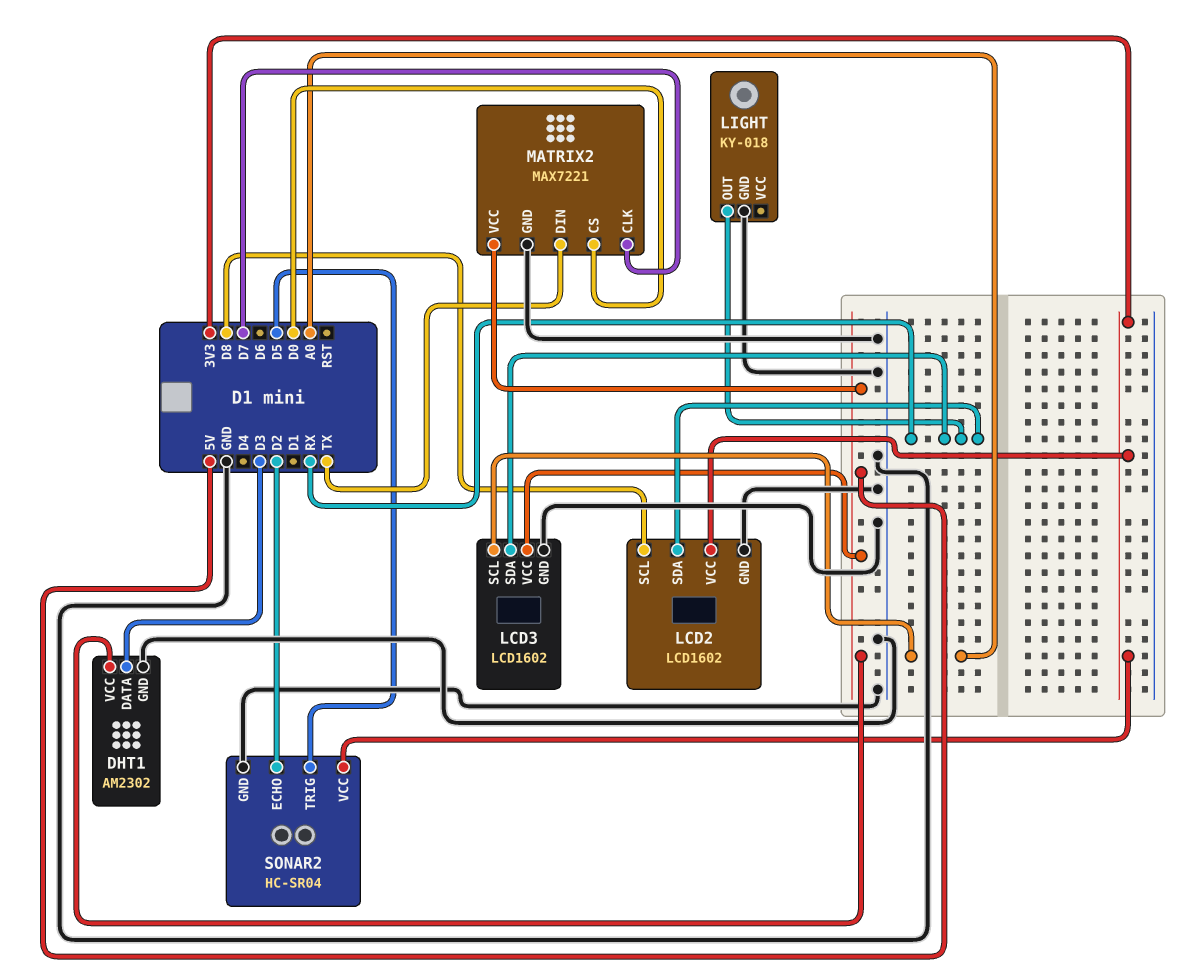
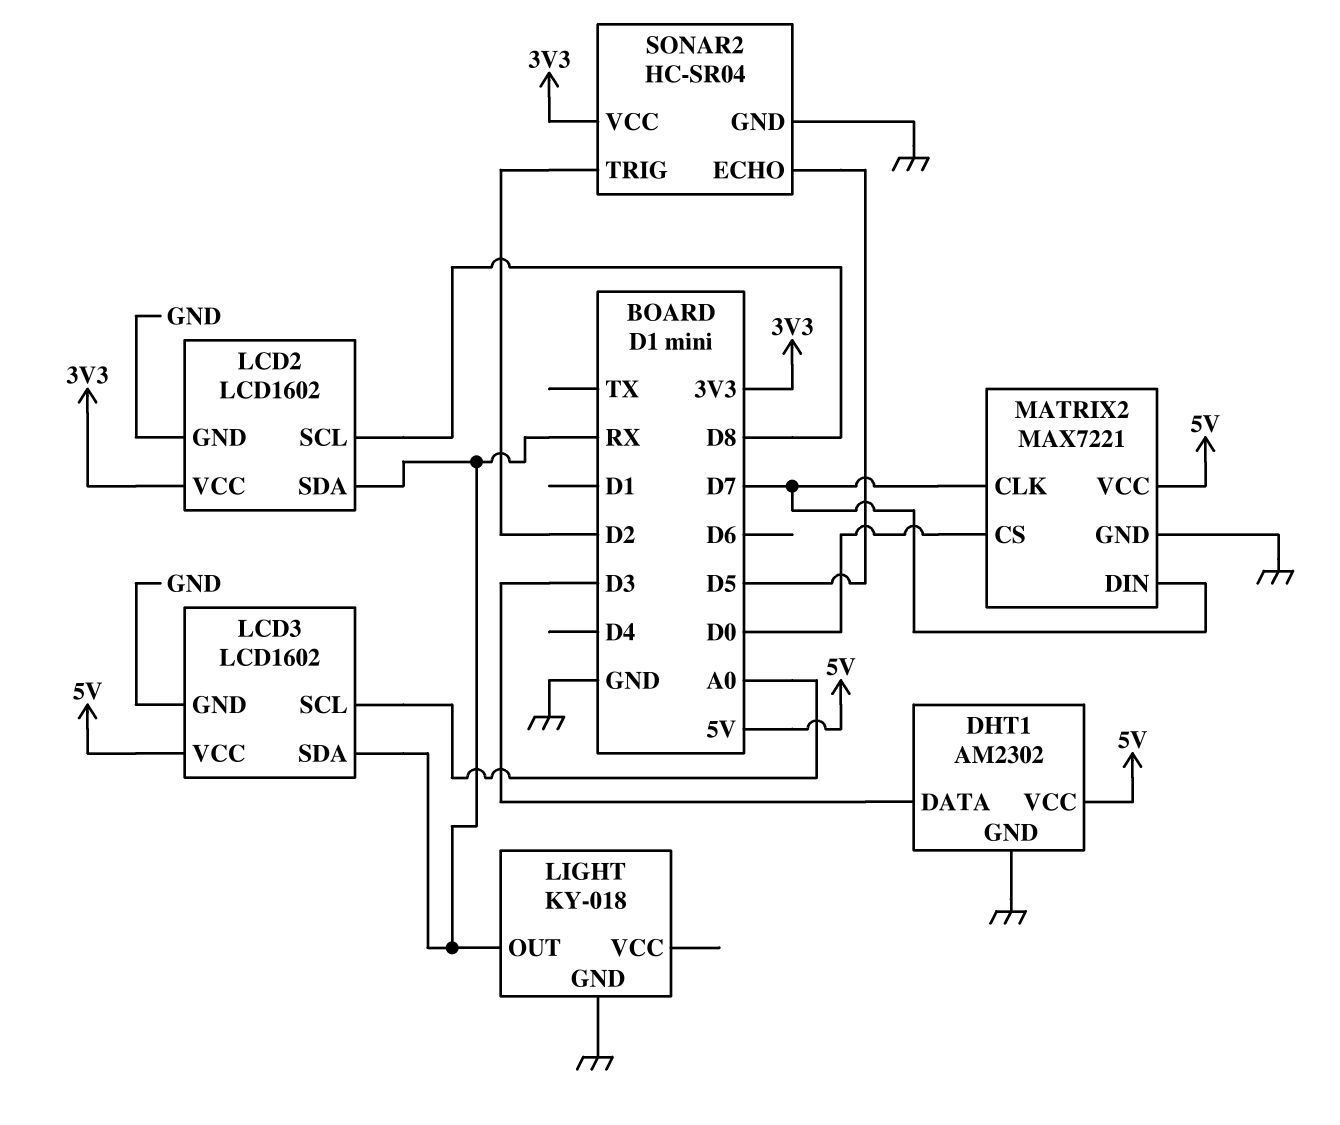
MATRIX2 pin DIN: TX -> D7
SONAR2 pin ECHO: D2 -> D5
SONAR2 pin TRIG: D5 -> D2

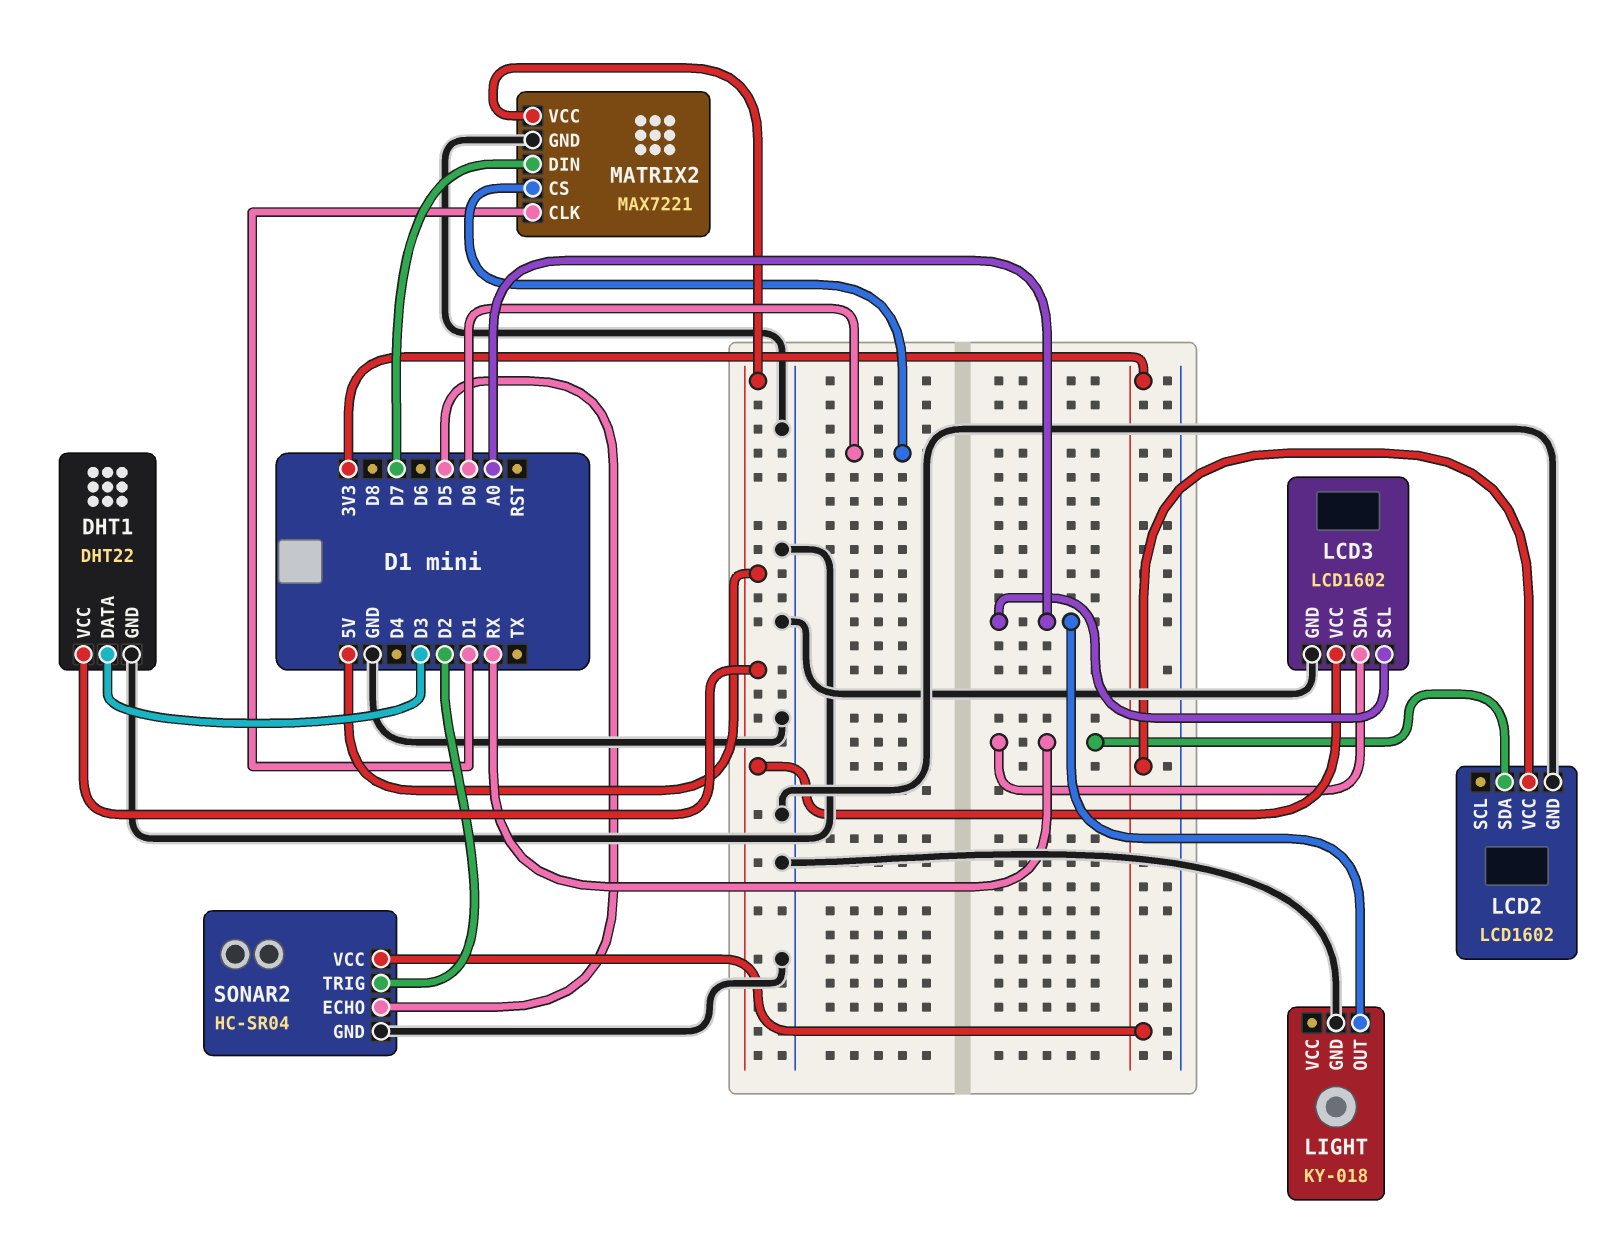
DHT1: AM2302 -> DHT22
LCD2 pin SCL: D8 -> none
LIGHT pin OUT: RX -> A0
MATRIX2 pin CLK: D7 -> D1

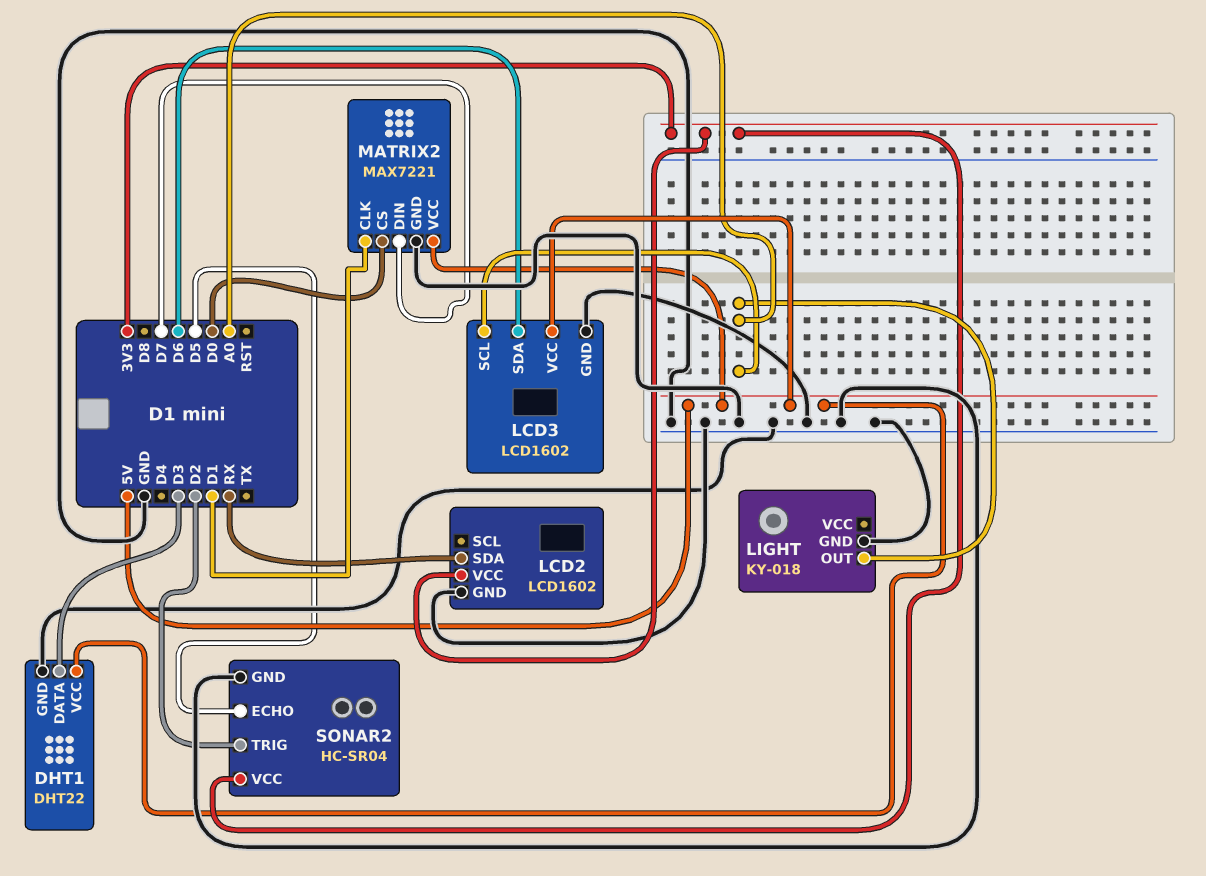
LCD3 pin SDA: RX -> D6

